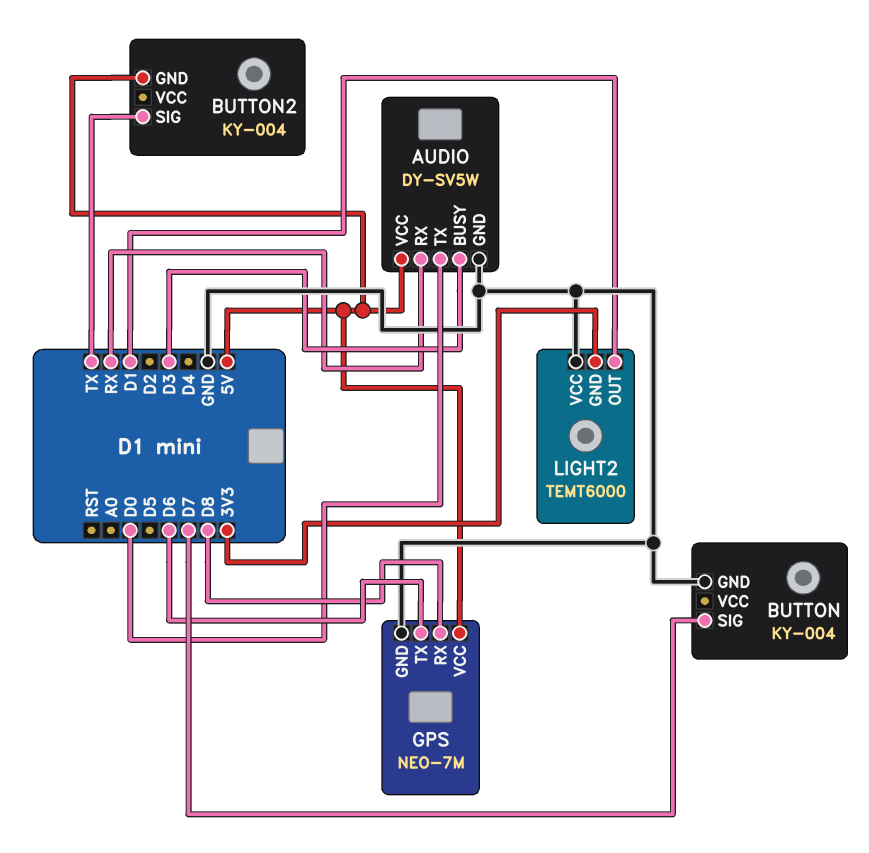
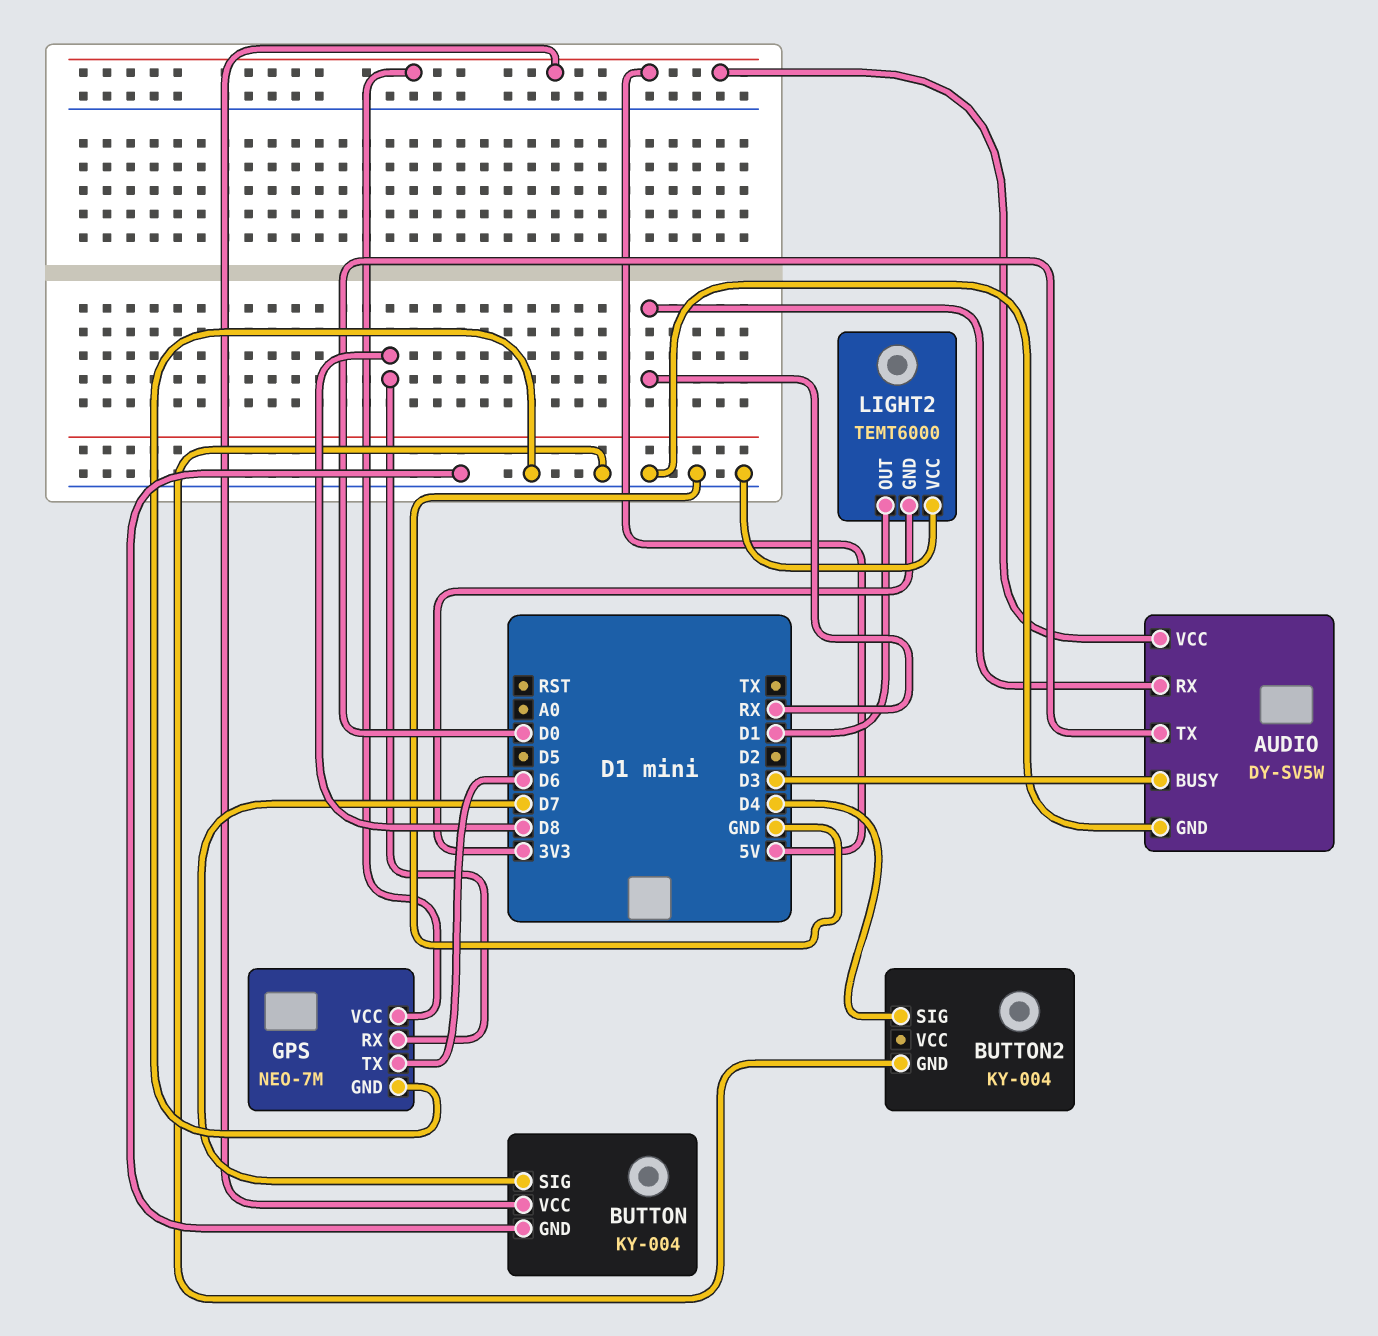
BUTTON pin VCC: none -> 5V
BUTTON2 pin GND: 5V -> GND
BUTTON2 pin SIG: TX -> D4

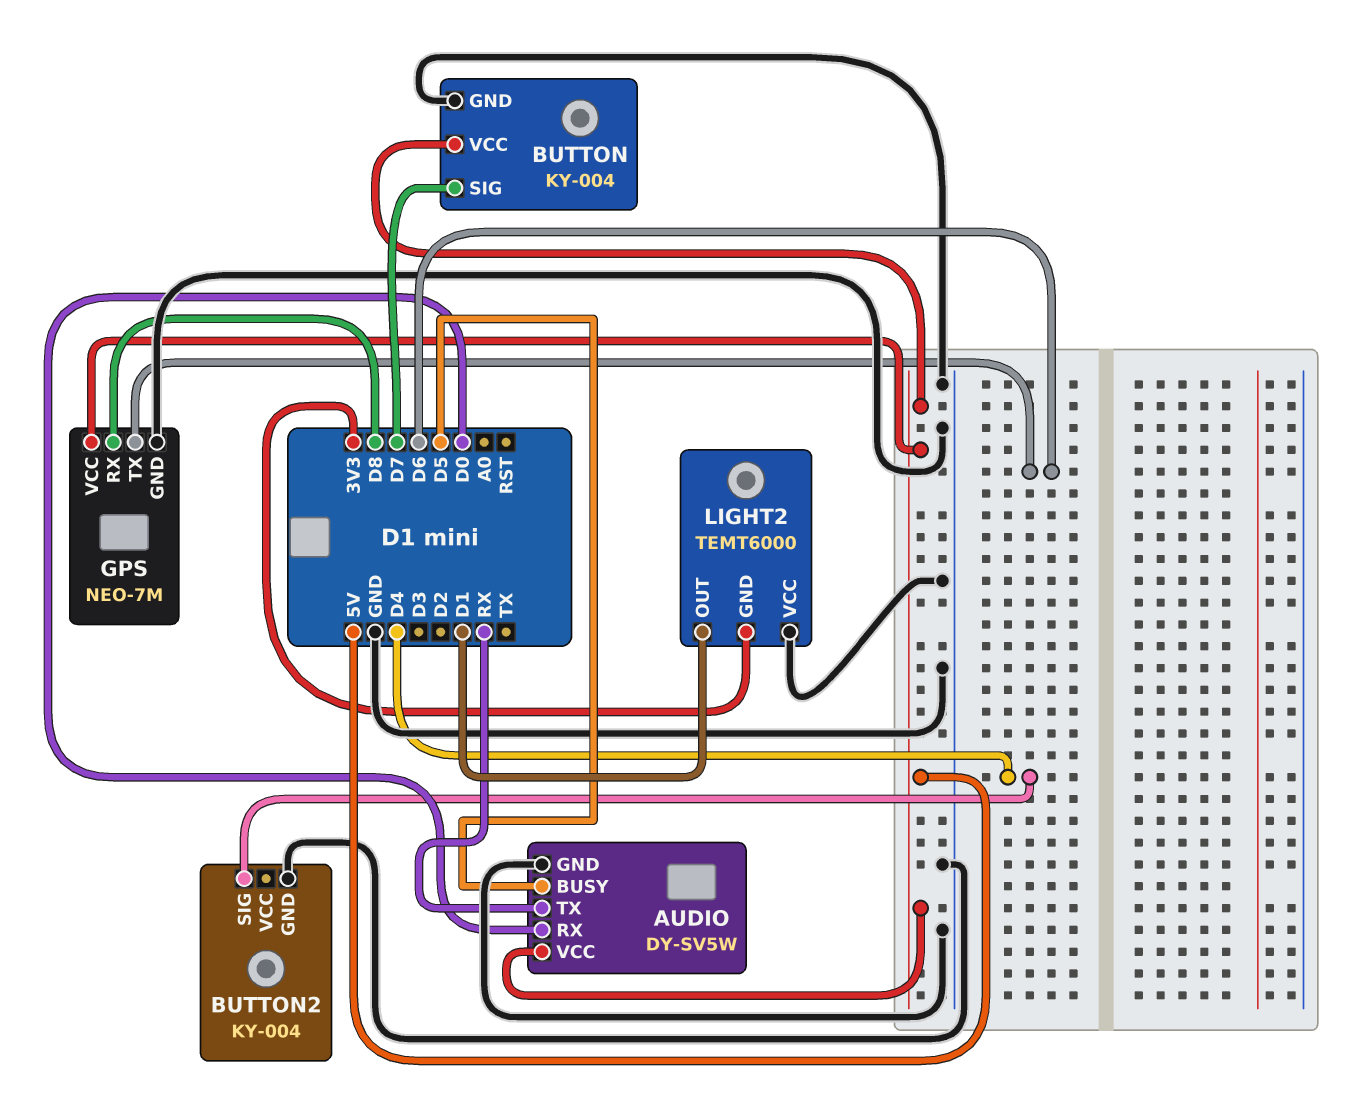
AUDIO pin BUSY: D3 -> D5
AUDIO pin RX: RX -> D0
AUDIO pin TX: D0 -> RX

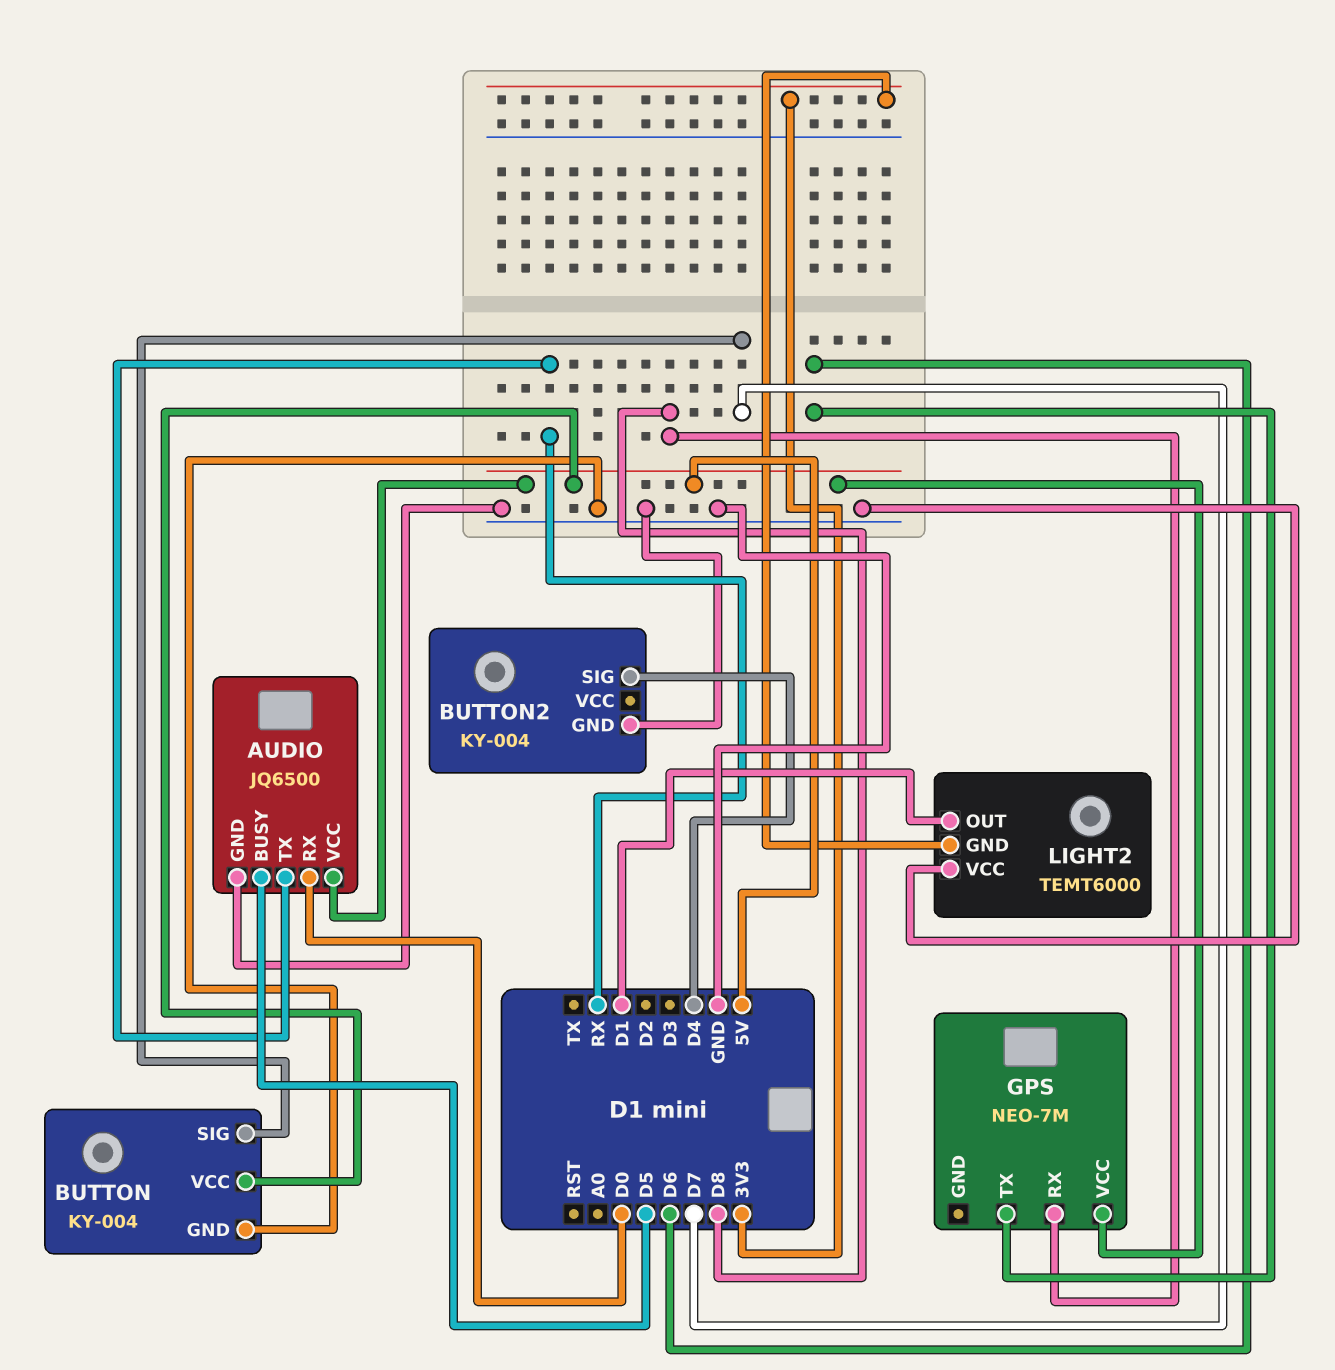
AUDIO: DY-SV5W -> JQ6500
GPS pin GND: GND -> none

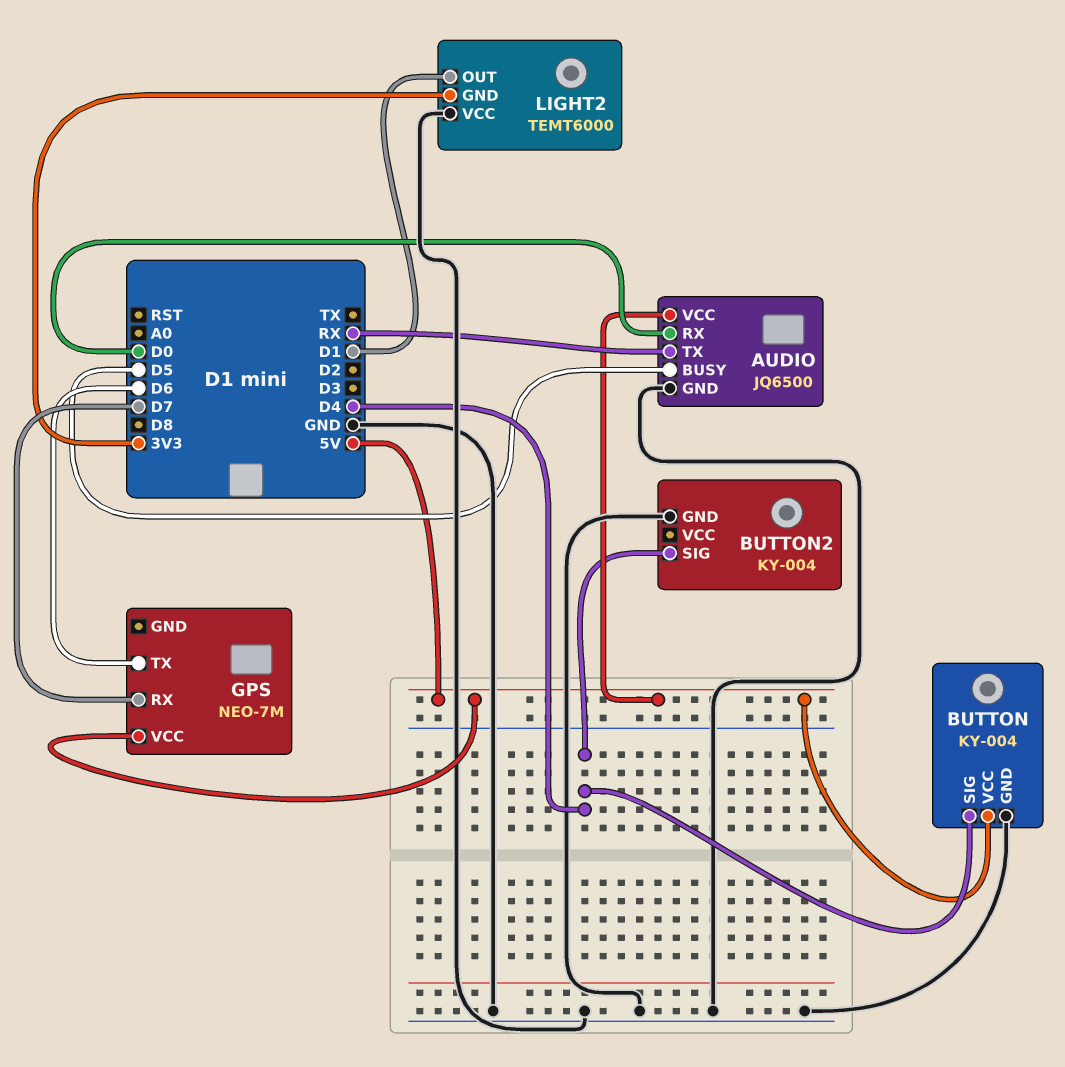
BUTTON pin SIG: D7 -> D4
GPS pin RX: D8 -> D7

